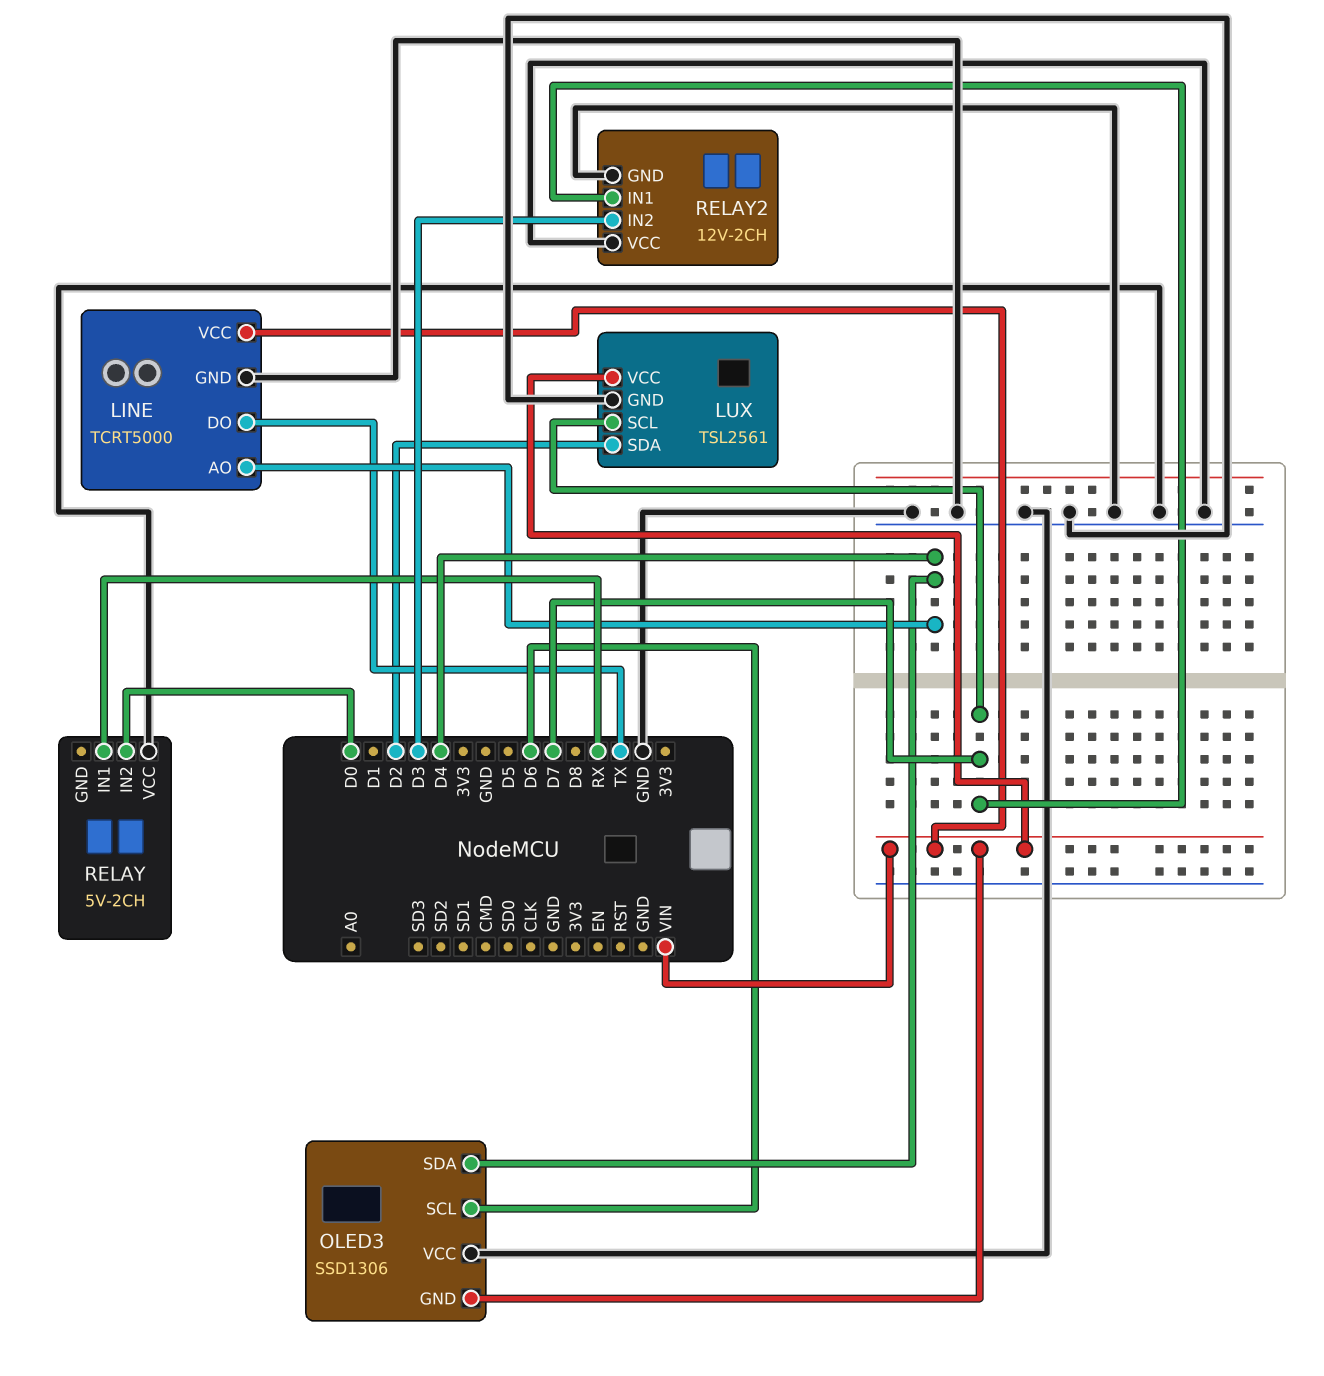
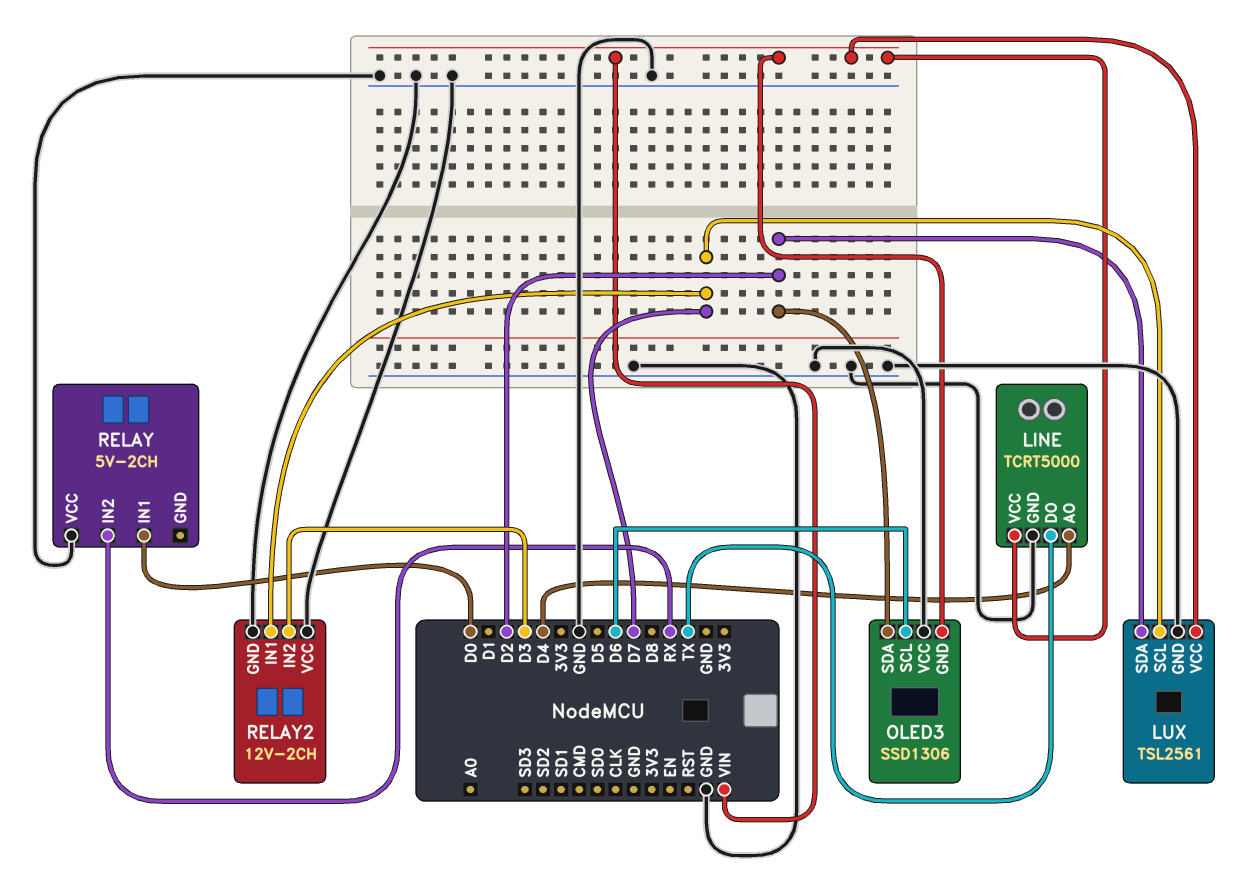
OLED3 pin SDA: D4 -> D2
RELAY pin IN1: RX -> D0
RELAY pin IN2: D0 -> RX

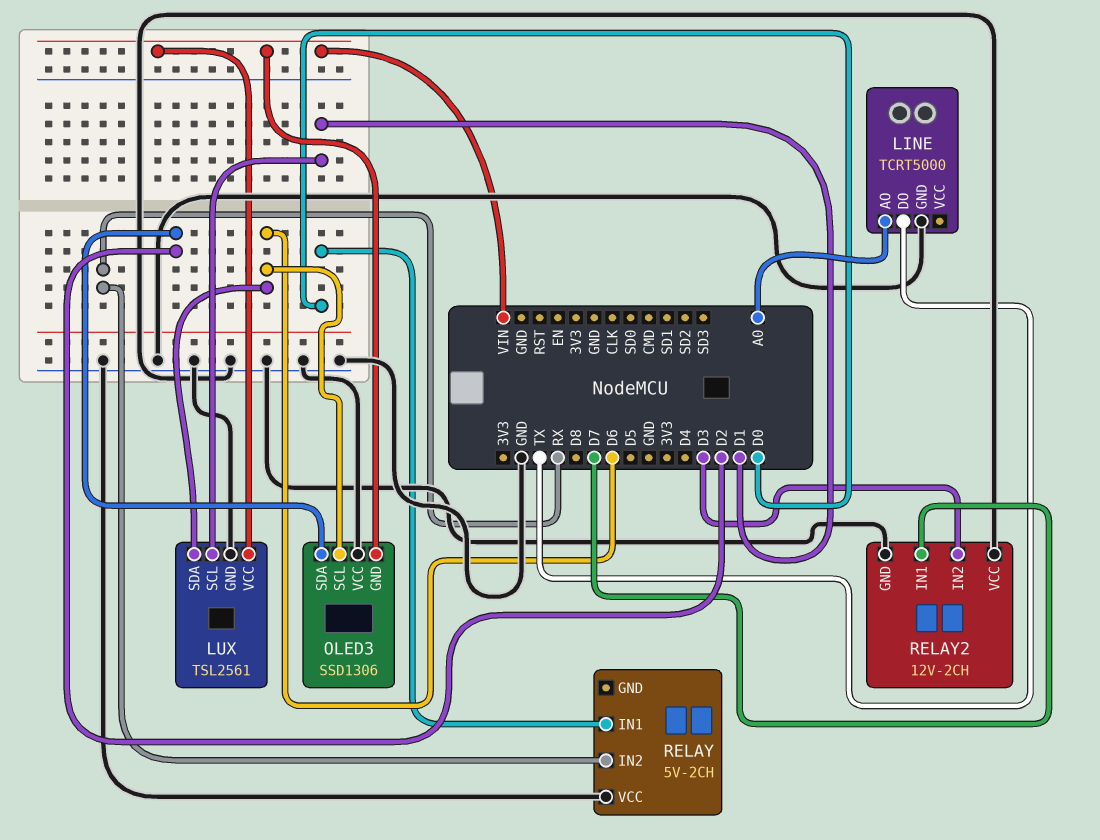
LINE pin AO: D4 -> A0
LINE pin VCC: VIN -> none
LUX pin SCL: D7 -> D1
LUX pin SDA: D2 -> D6

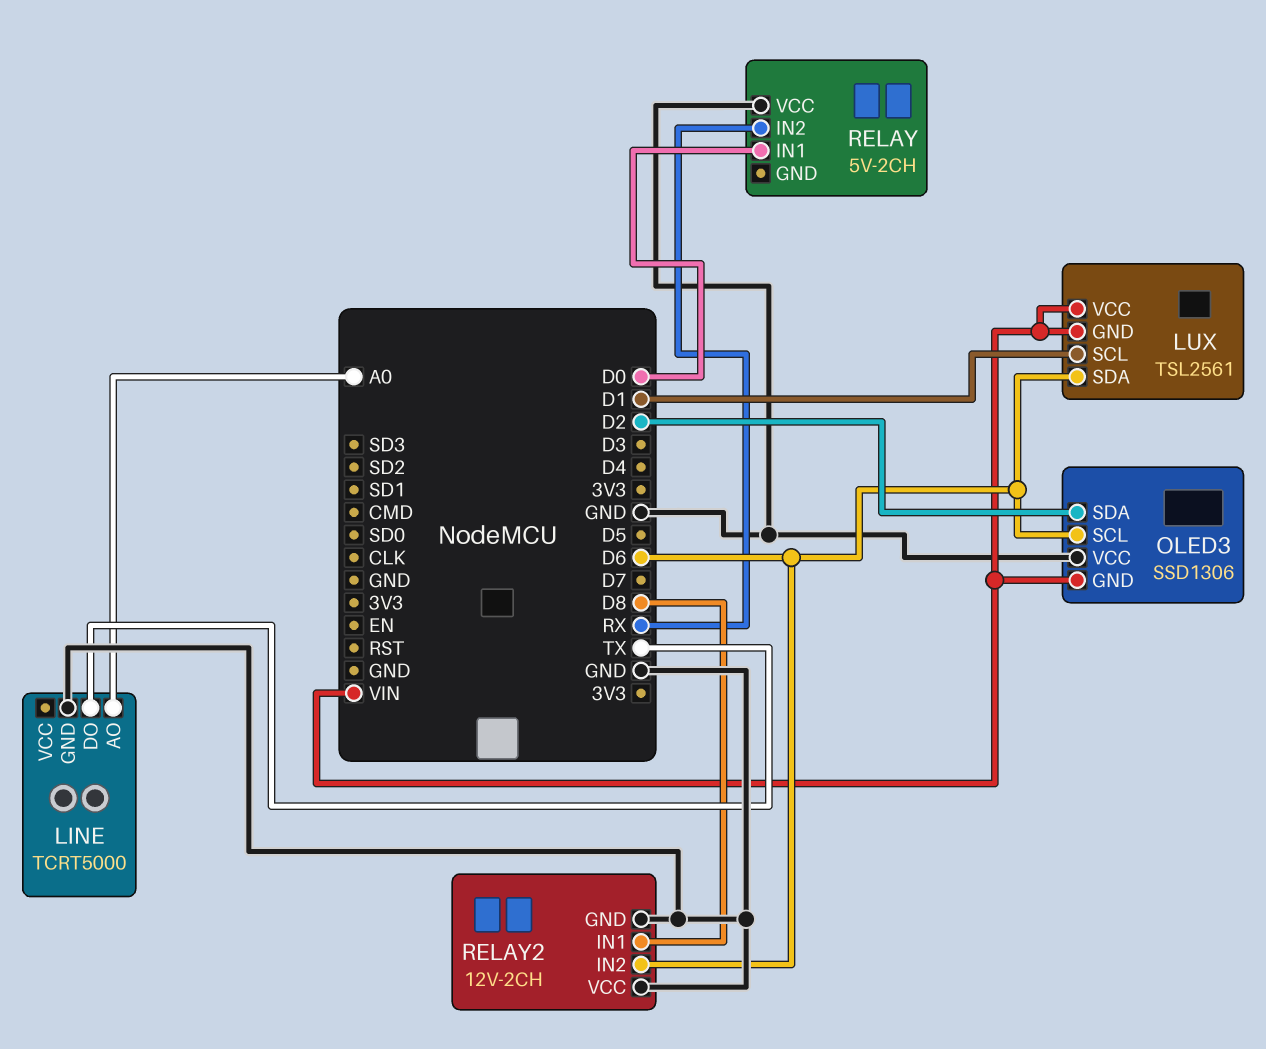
LUX pin GND: GND -> VIN
RELAY2 pin IN1: D7 -> D8
RELAY2 pin IN2: D3 -> D6

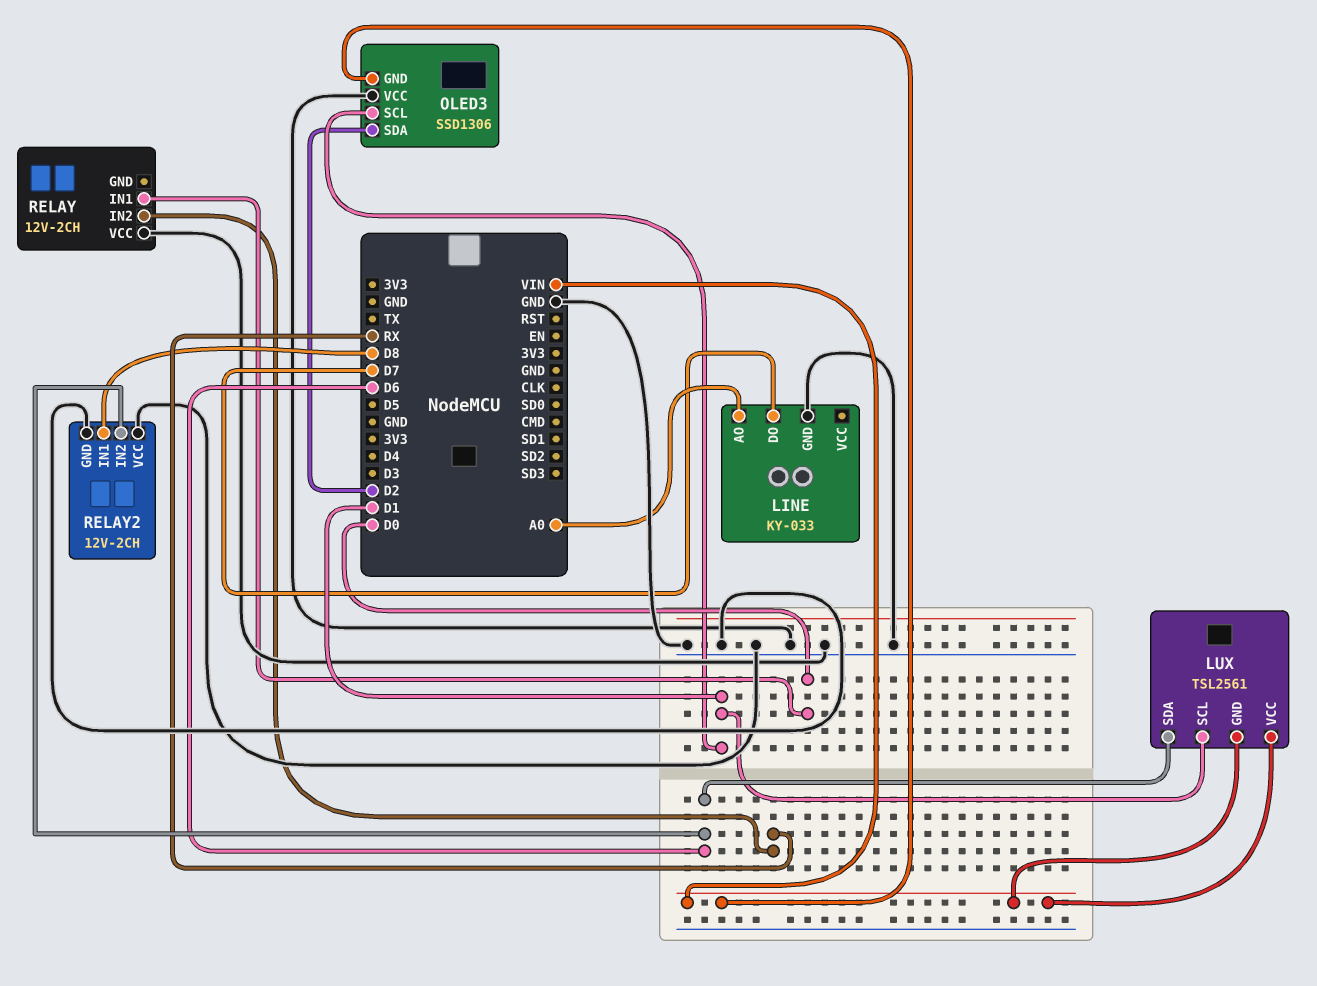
LINE: TCRT5000 -> KY-033
LINE pin DO: TX -> D7
OLED3 pin SCL: D6 -> D1
RELAY: 5V-2CH -> 12V-2CH

